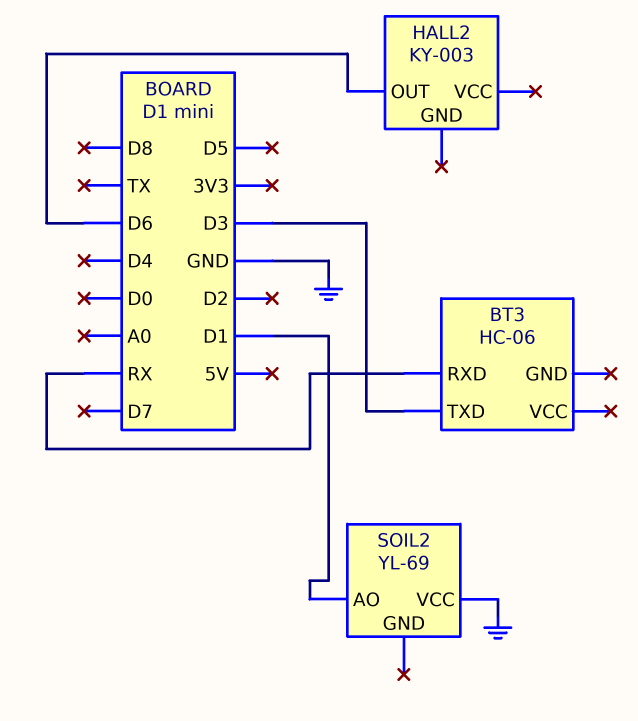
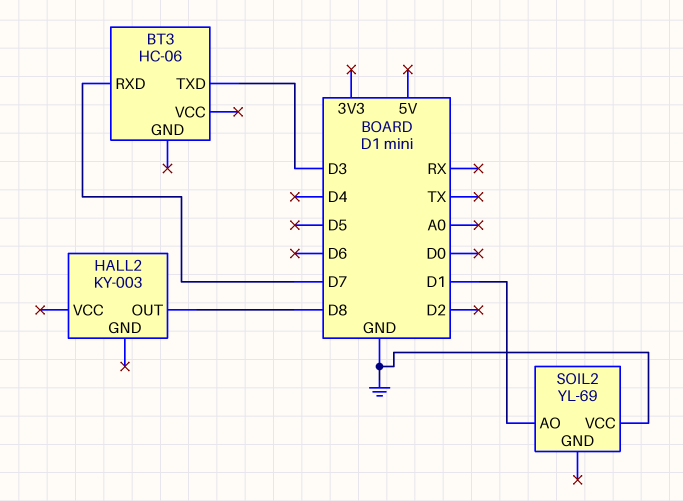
BT3 pin RXD: RX -> D7
HALL2 pin OUT: D6 -> D8

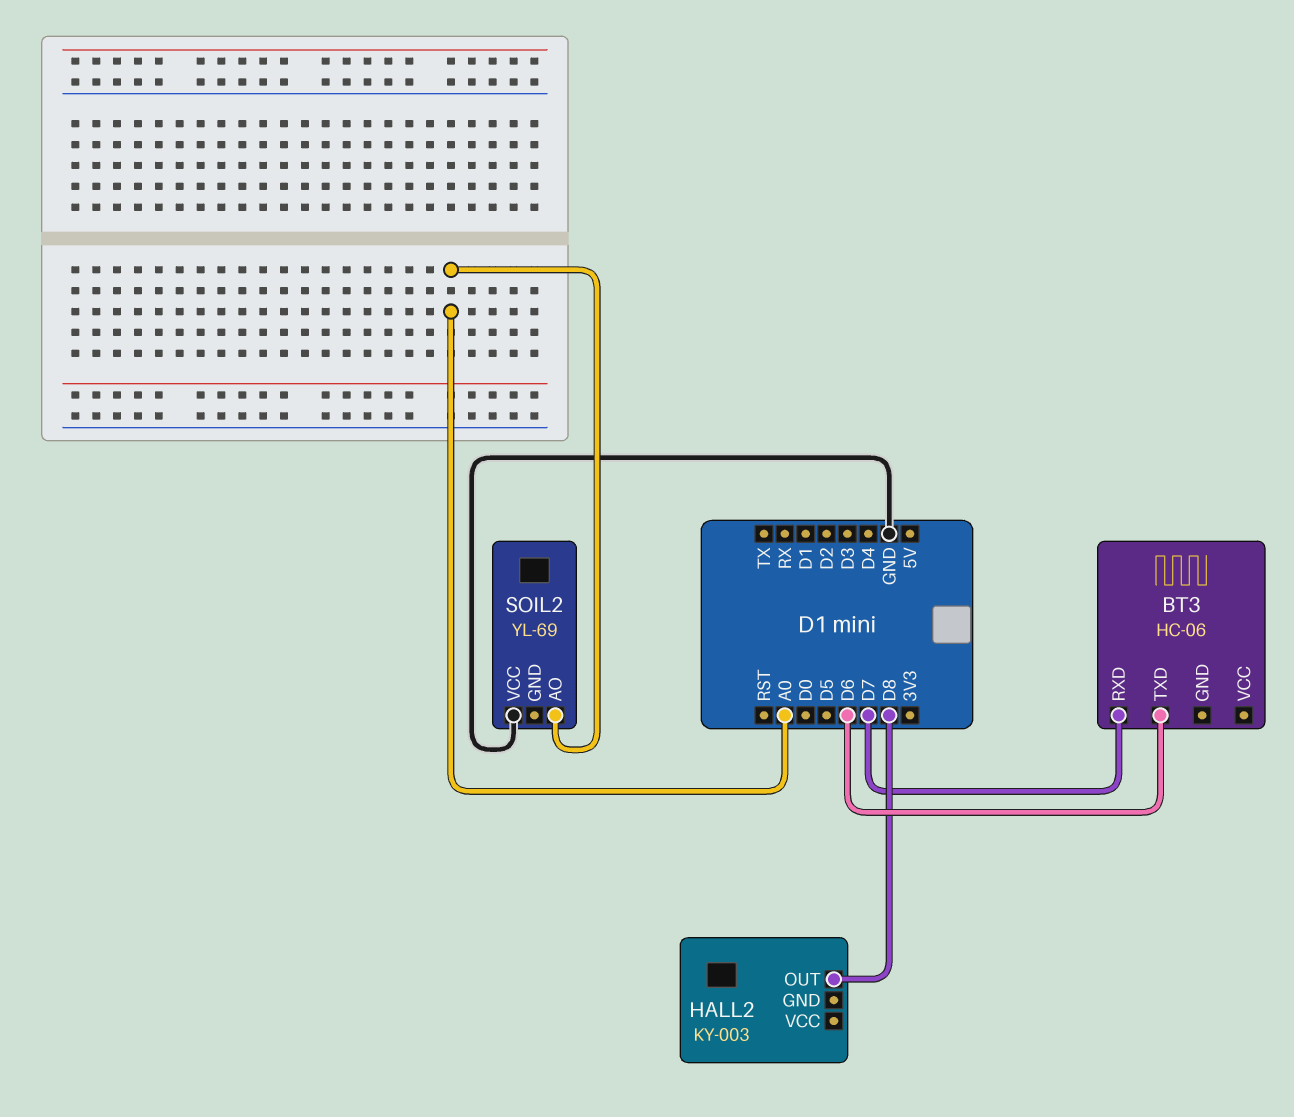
BT3 pin TXD: D3 -> D6
SOIL2 pin AO: D1 -> A0

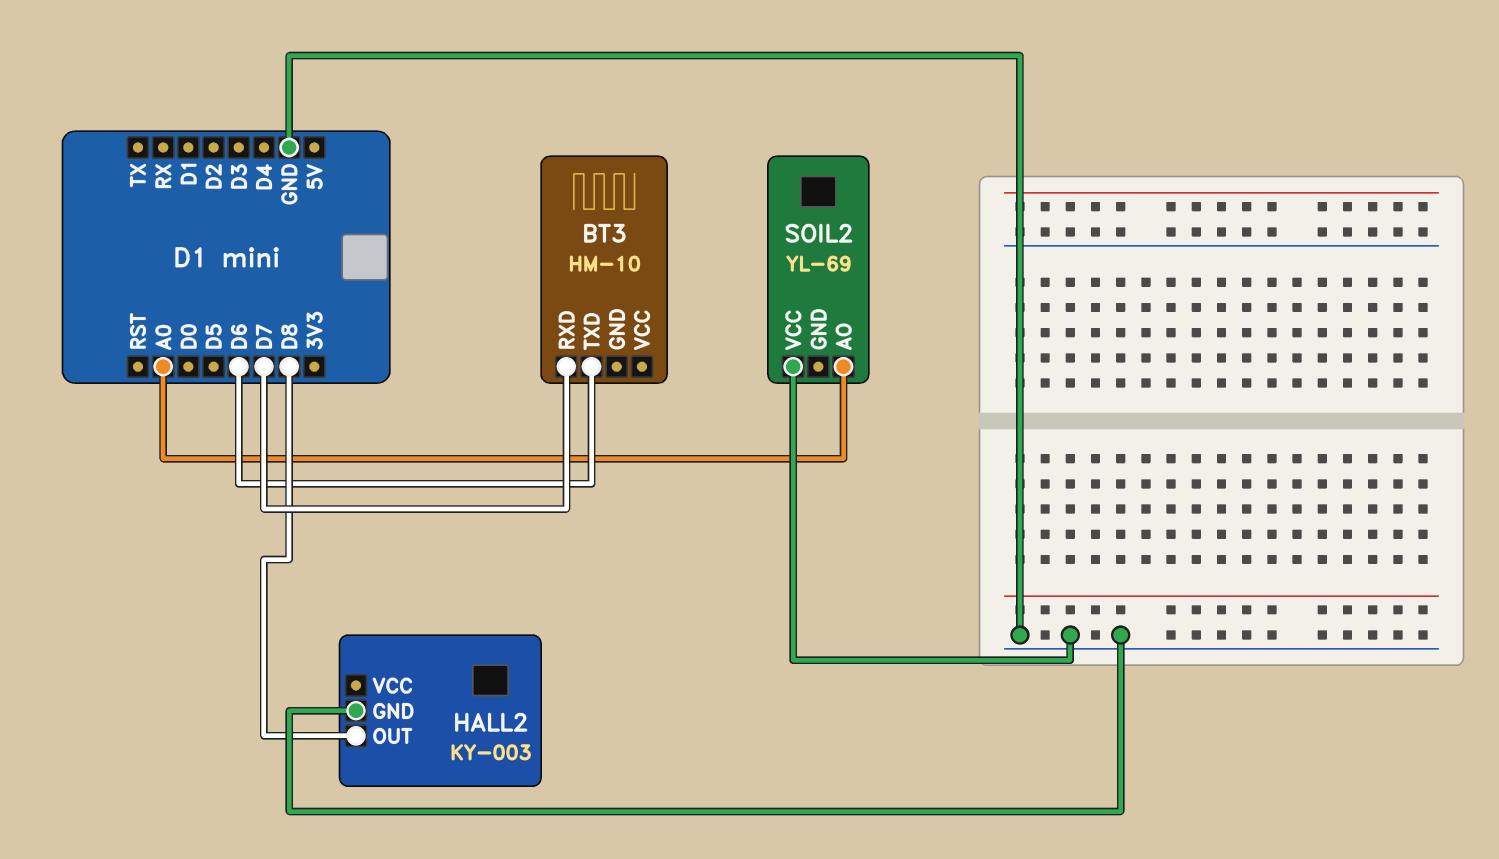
BT3: HC-06 -> HM-10
HALL2 pin GND: none -> GND

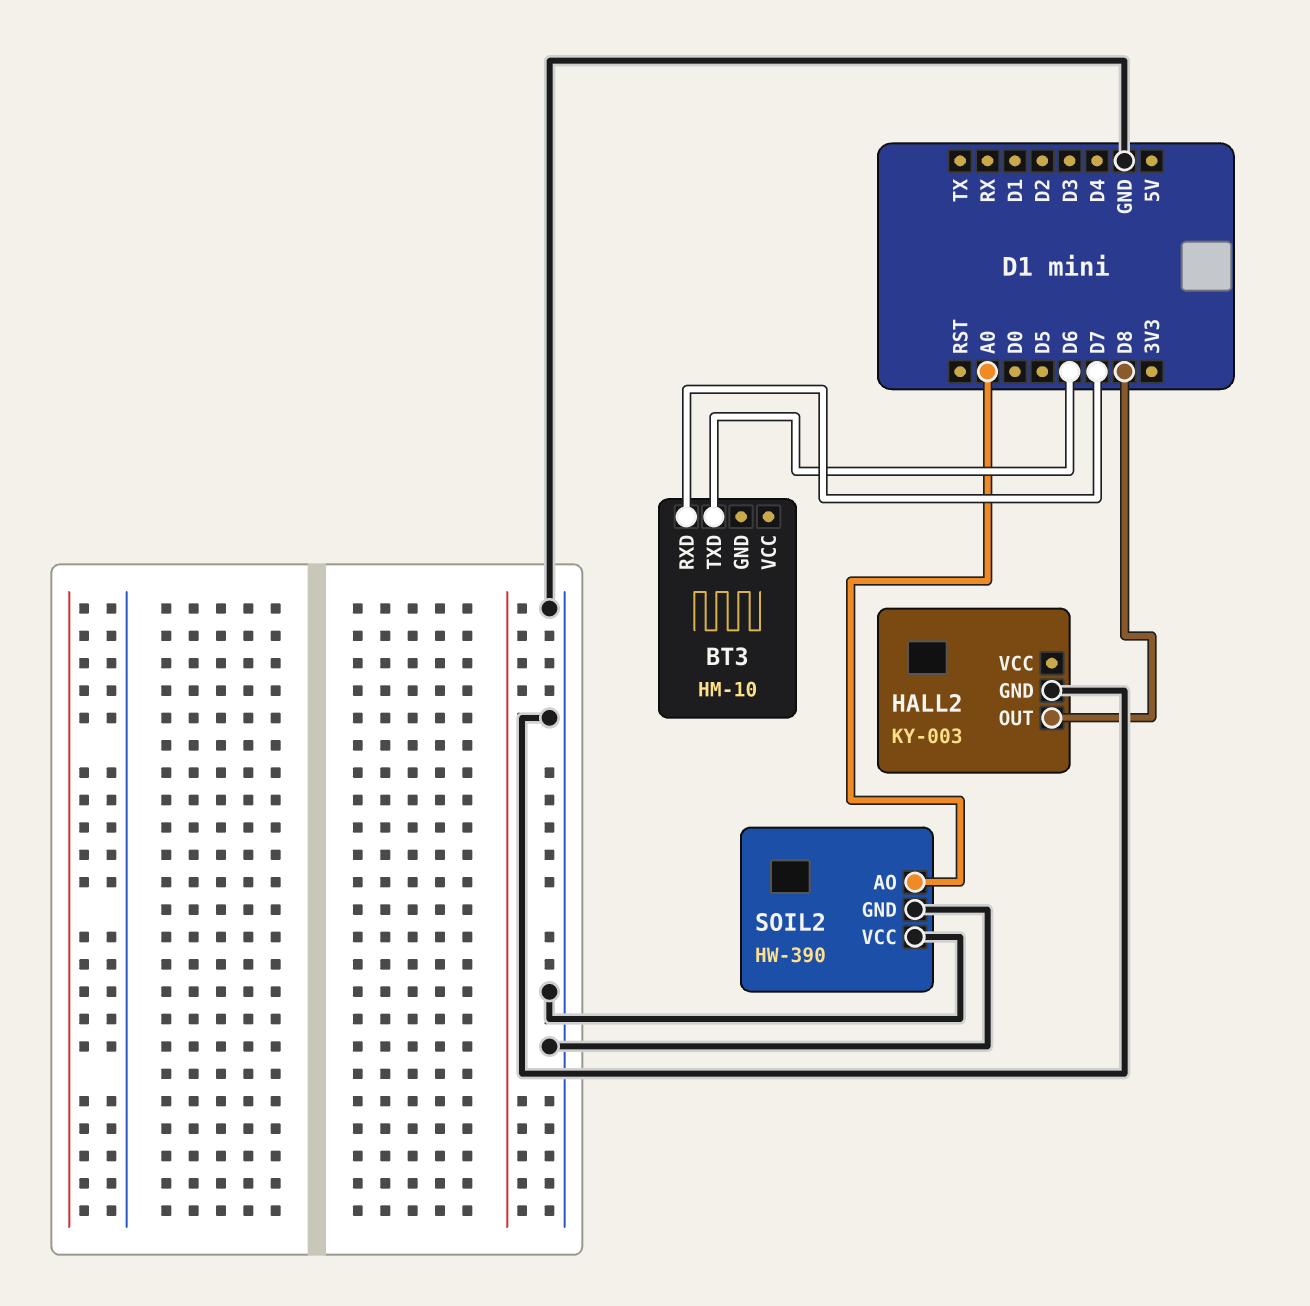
SOIL2: YL-69 -> HW-390
SOIL2 pin GND: none -> GND

